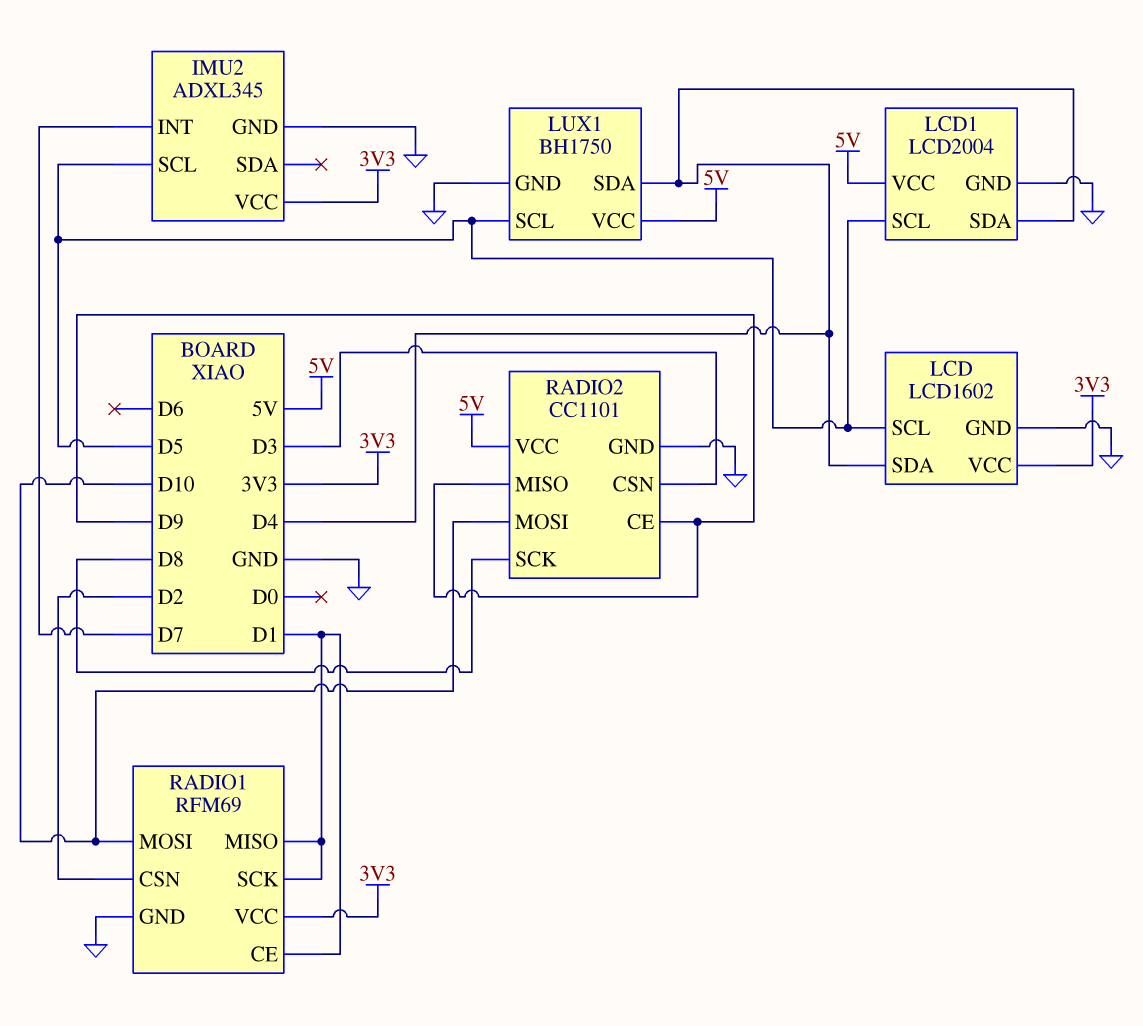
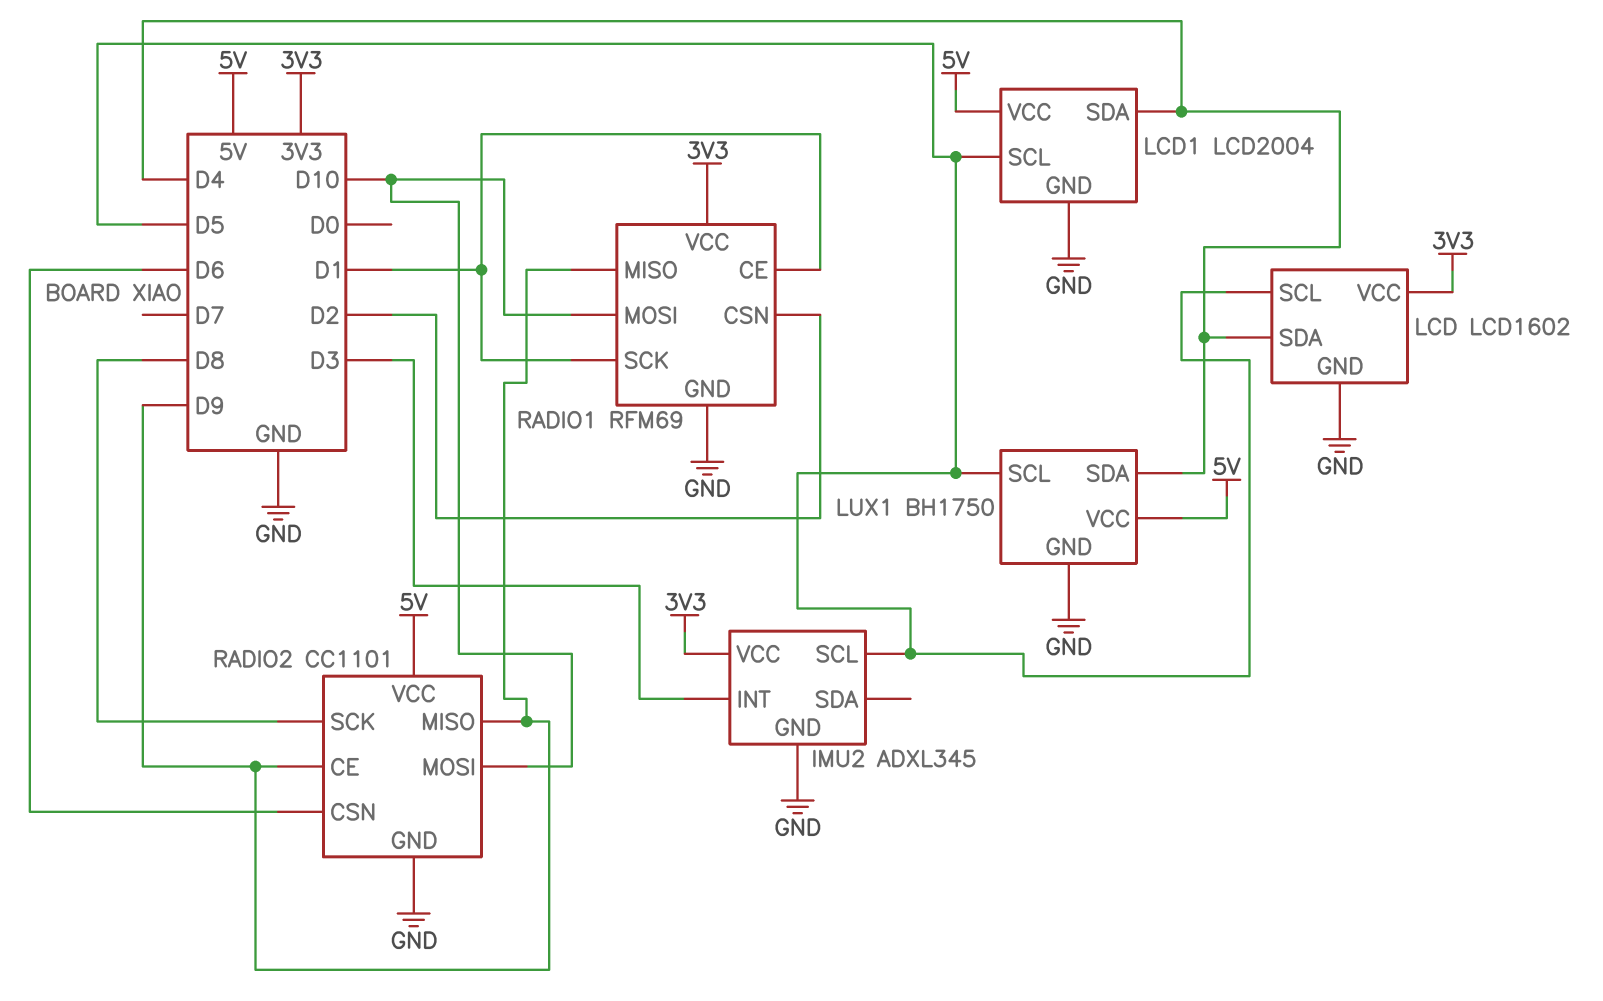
IMU2 pin INT: D7 -> D3
RADIO1 pin MISO: D1 -> D9
RADIO2 pin CSN: D3 -> D6

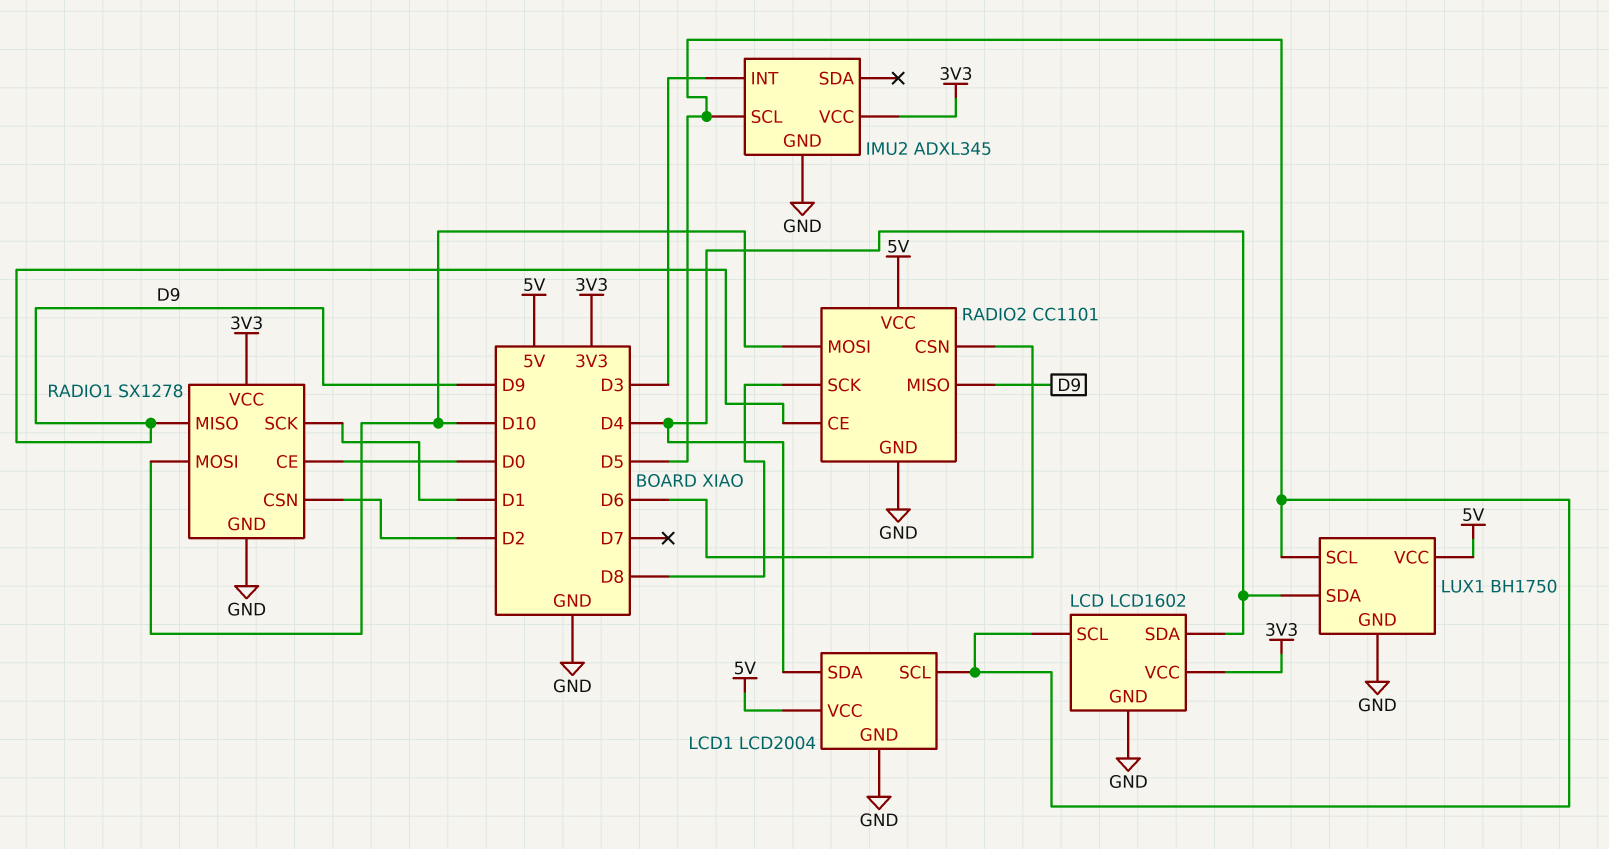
RADIO1: RFM69 -> SX1278
RADIO1 pin CE: D1 -> D0

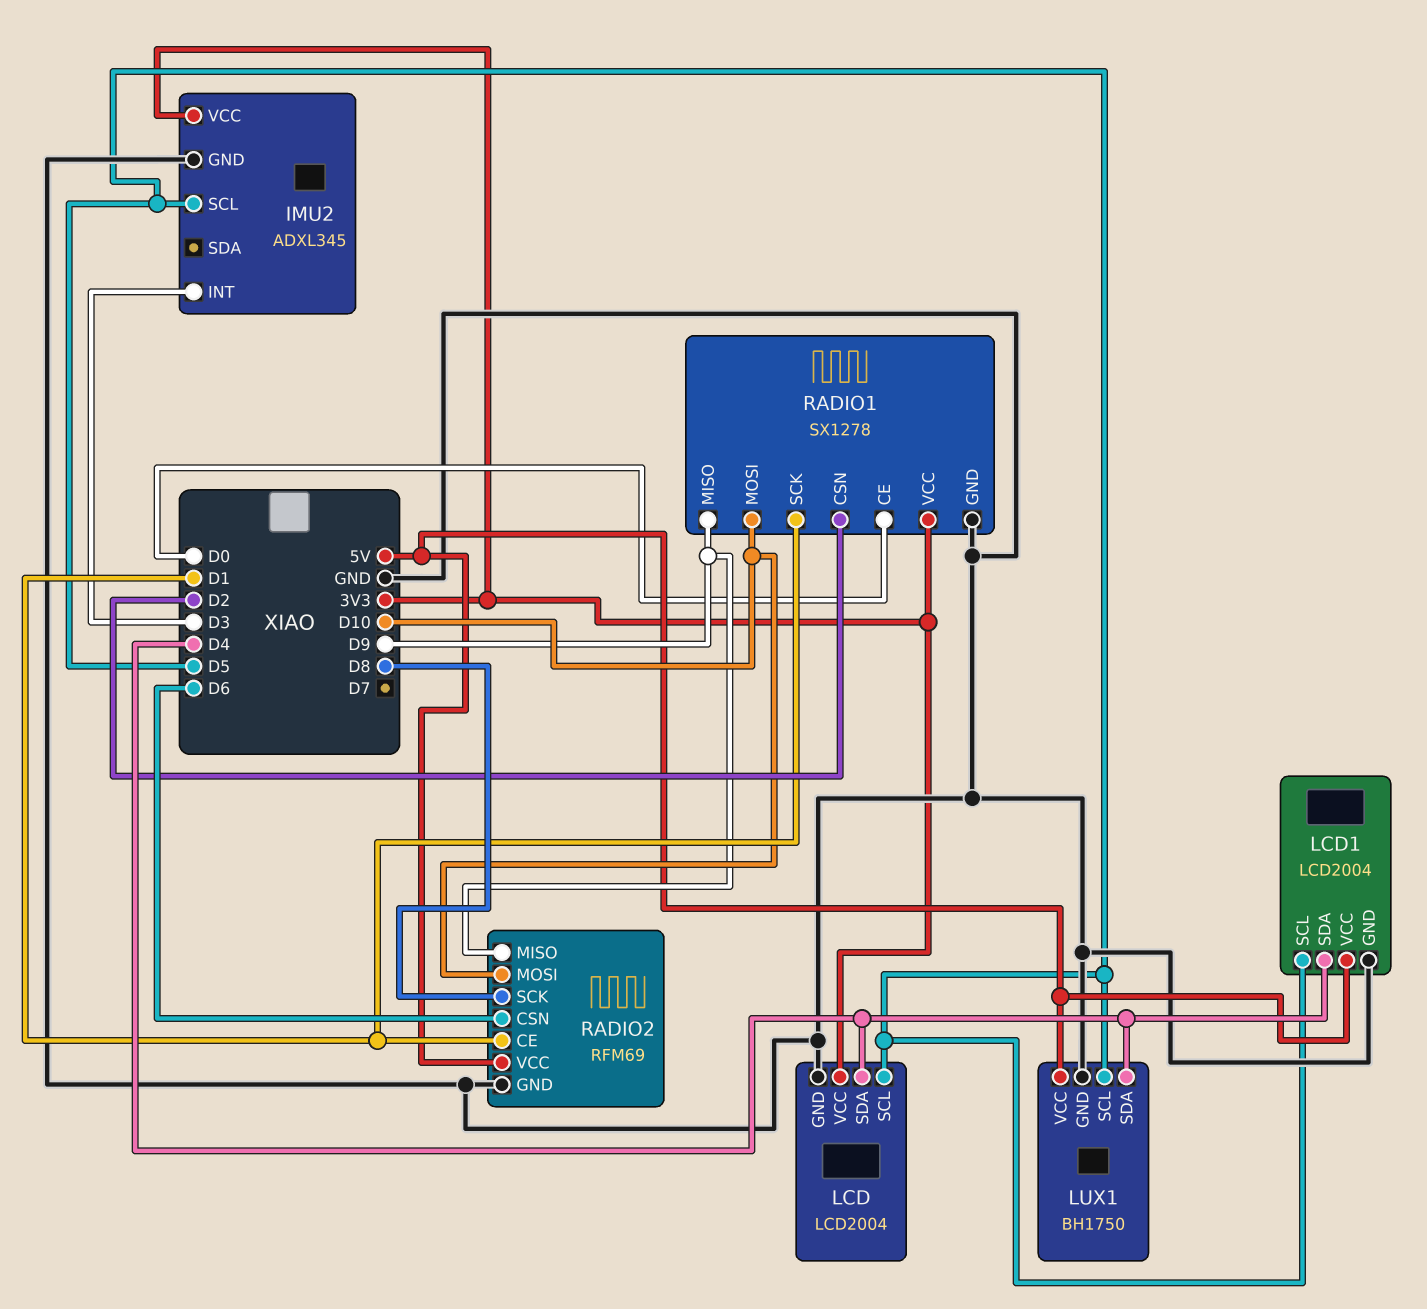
LCD: LCD1602 -> LCD2004
RADIO2: CC1101 -> RFM69
RADIO2 pin CE: D9 -> D1

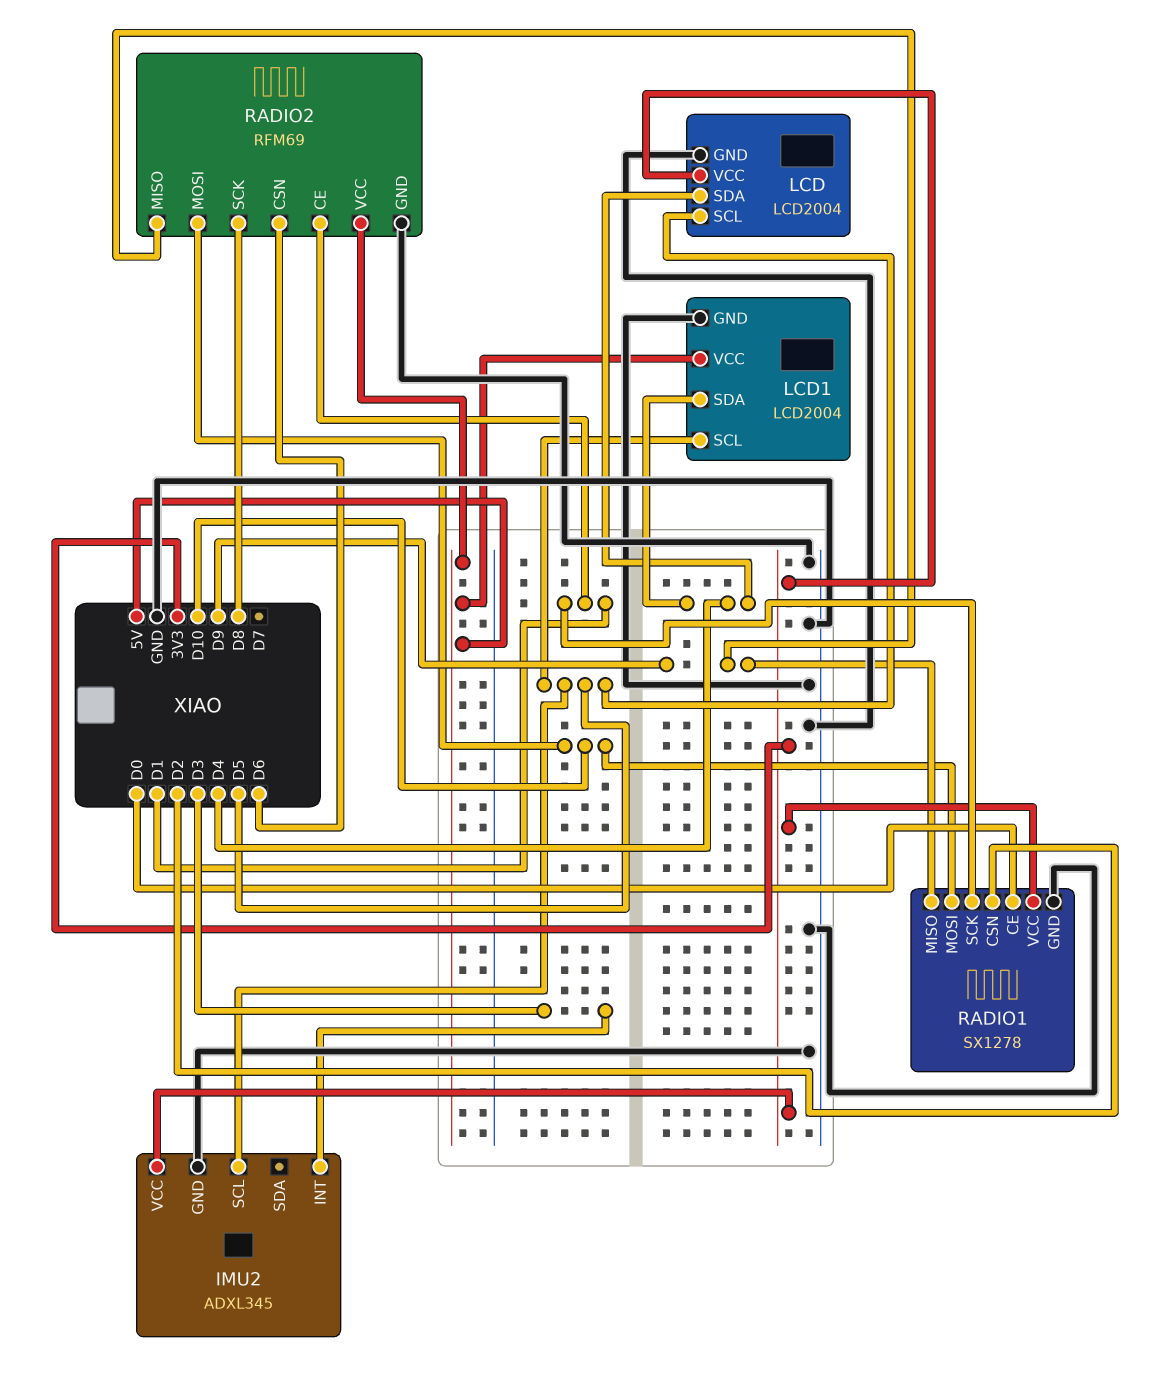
LUX1: BH1750 -> none
LUX1 pin GND: GND -> none
LUX1 pin SCL: D5 -> none
LUX1 pin SDA: D4 -> none
LUX1 pin VCC: 5V -> none

